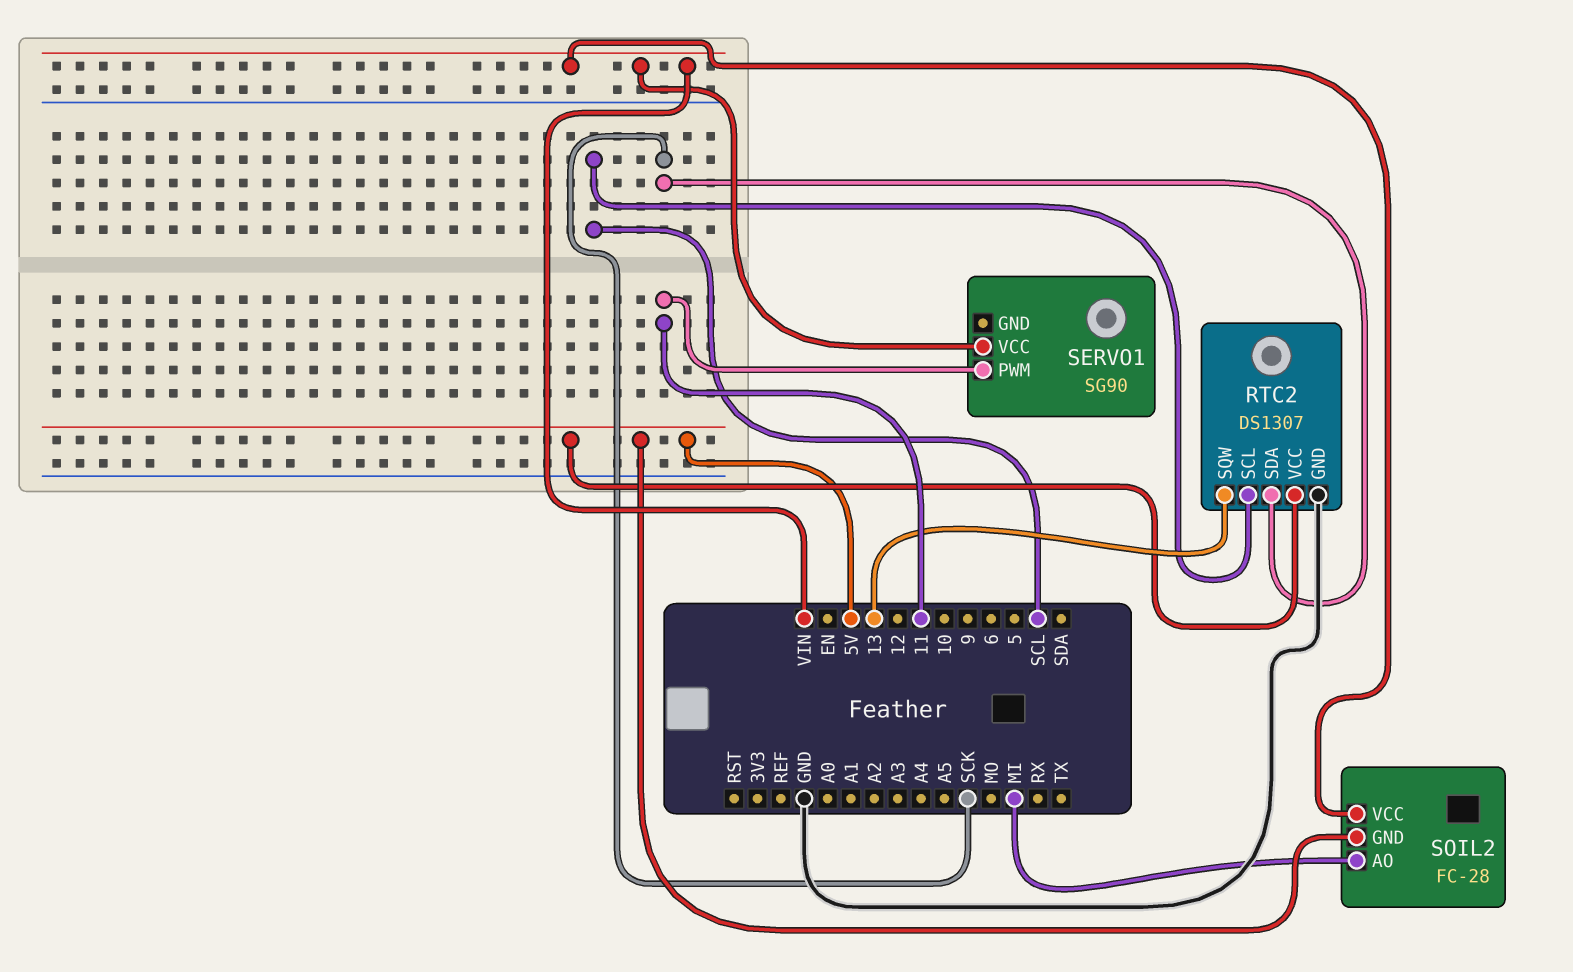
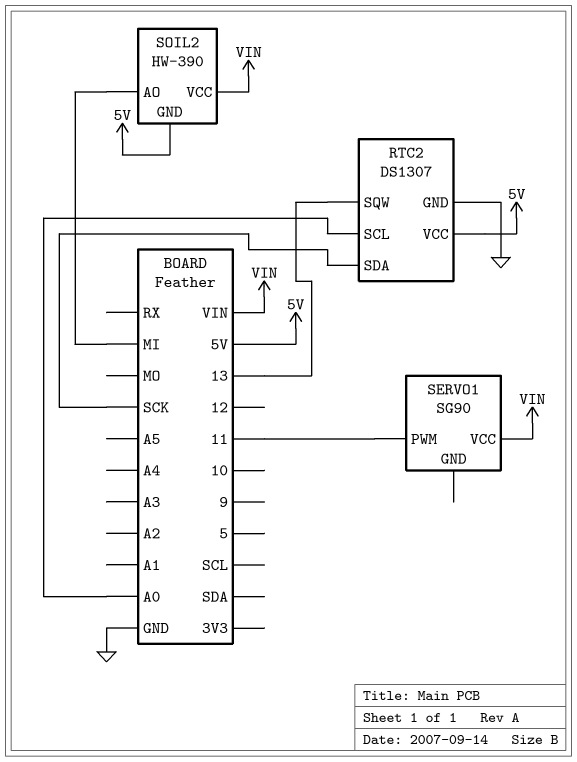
RTC2 pin SCL: SCL -> A0
SOIL2: FC-28 -> HW-390

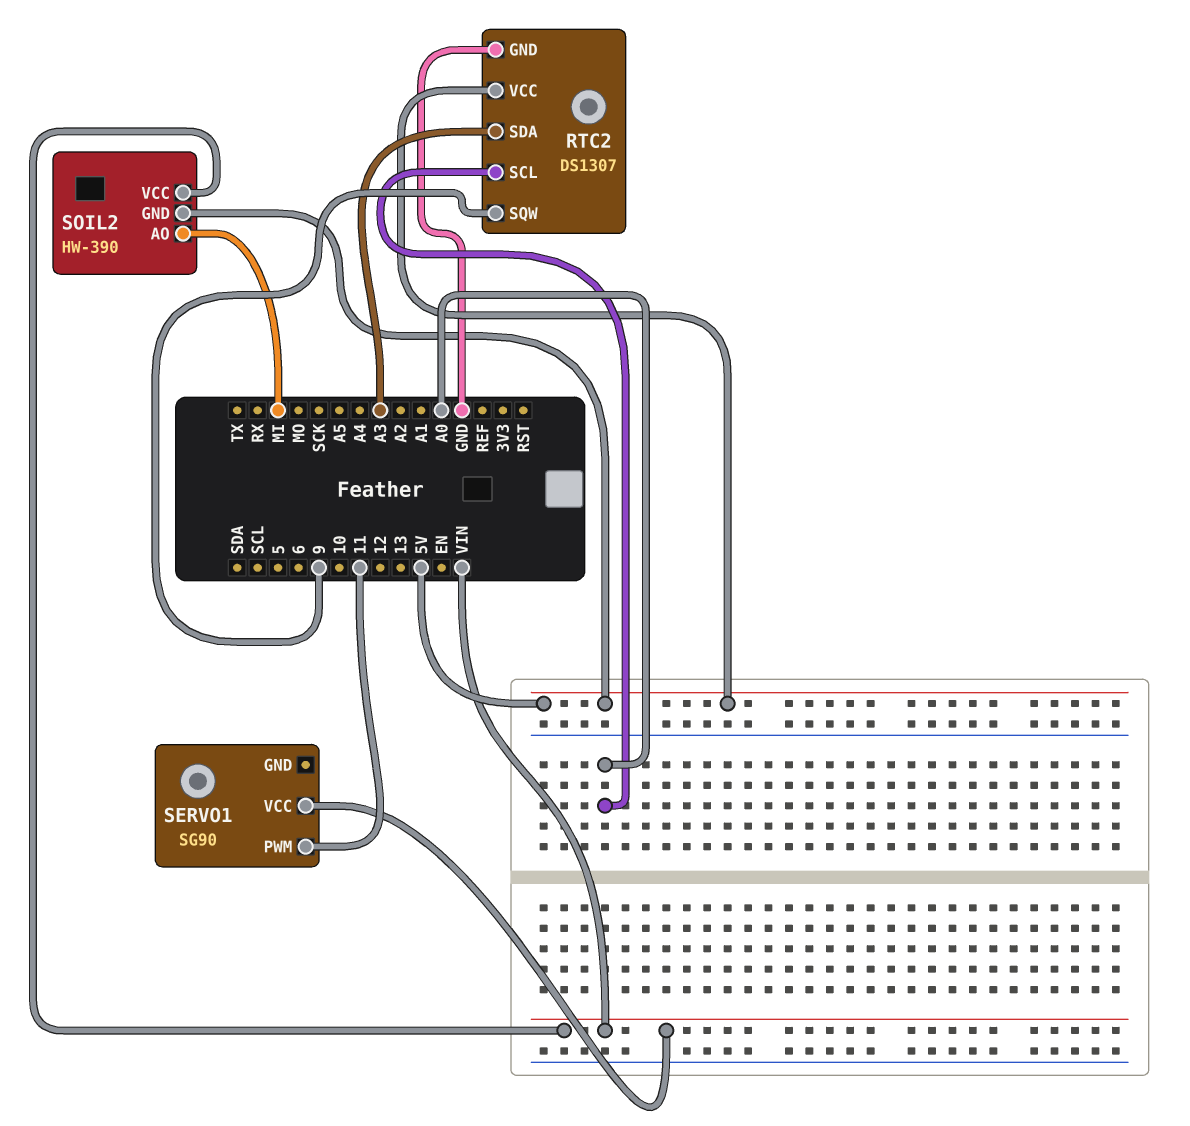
RTC2 pin SDA: SCK -> A3
RTC2 pin SQW: 13 -> 9

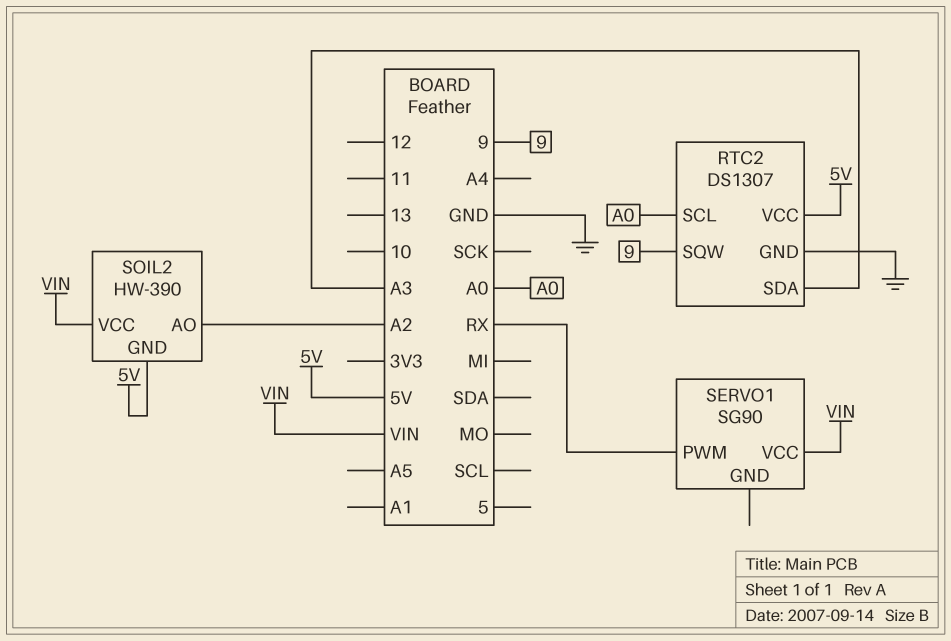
SERVO1 pin PWM: 11 -> RX
SOIL2 pin AO: MI -> A2

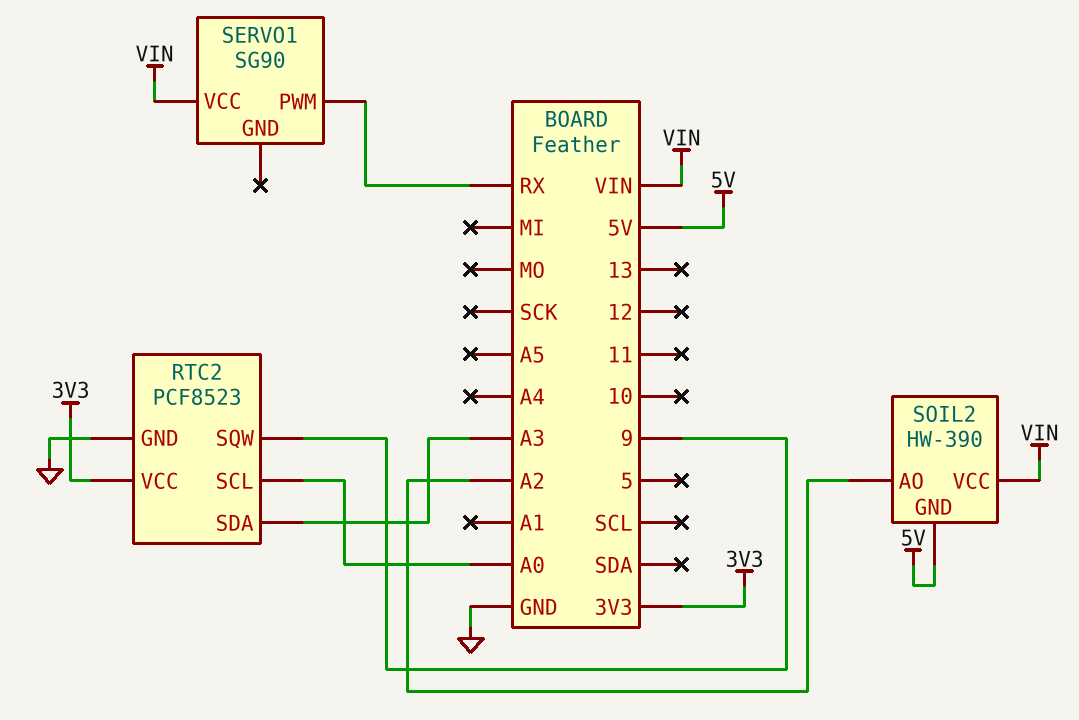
RTC2: DS1307 -> PCF8523
RTC2 pin VCC: 5V -> 3V3

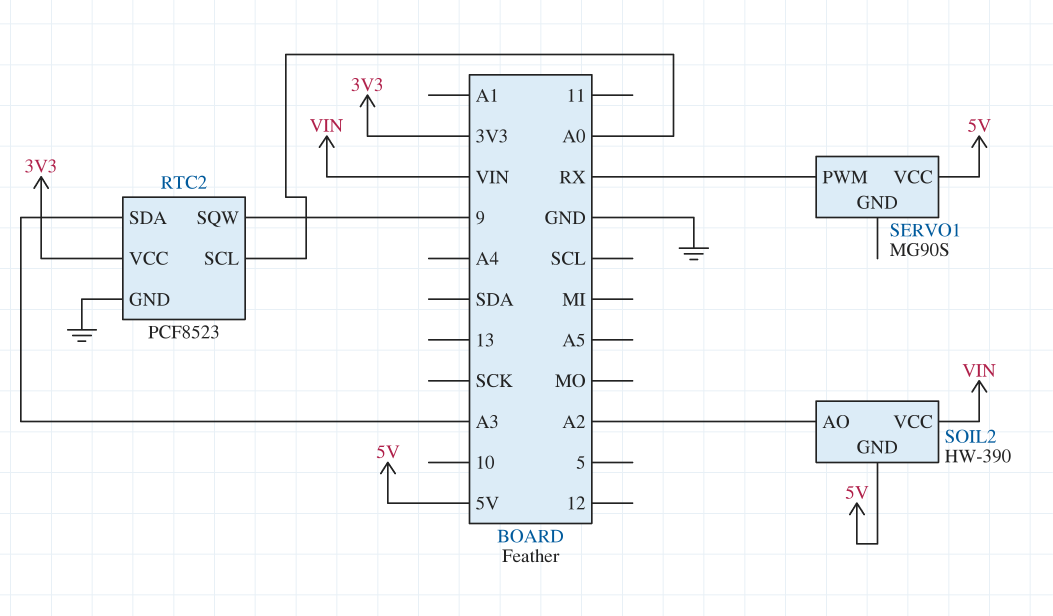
SERVO1: SG90 -> MG90S
SERVO1 pin VCC: VIN -> 5V

